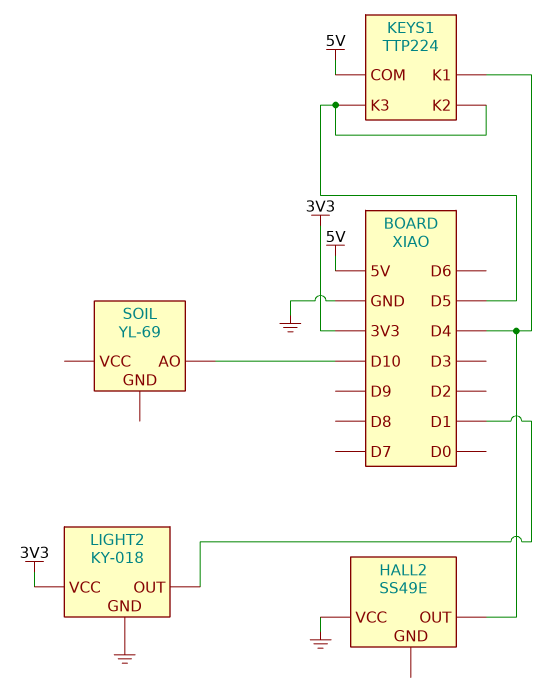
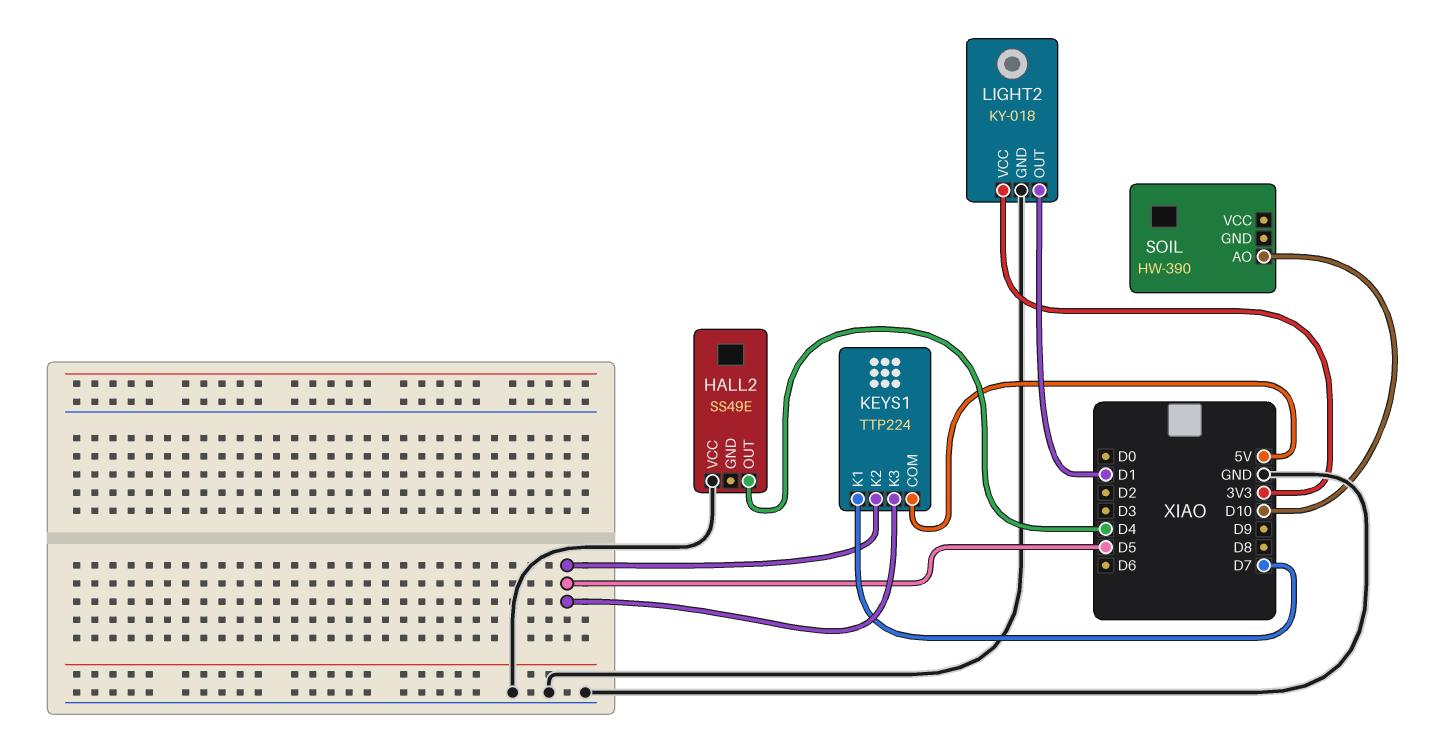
KEYS1 pin K1: D4 -> D7
SOIL: YL-69 -> HW-390

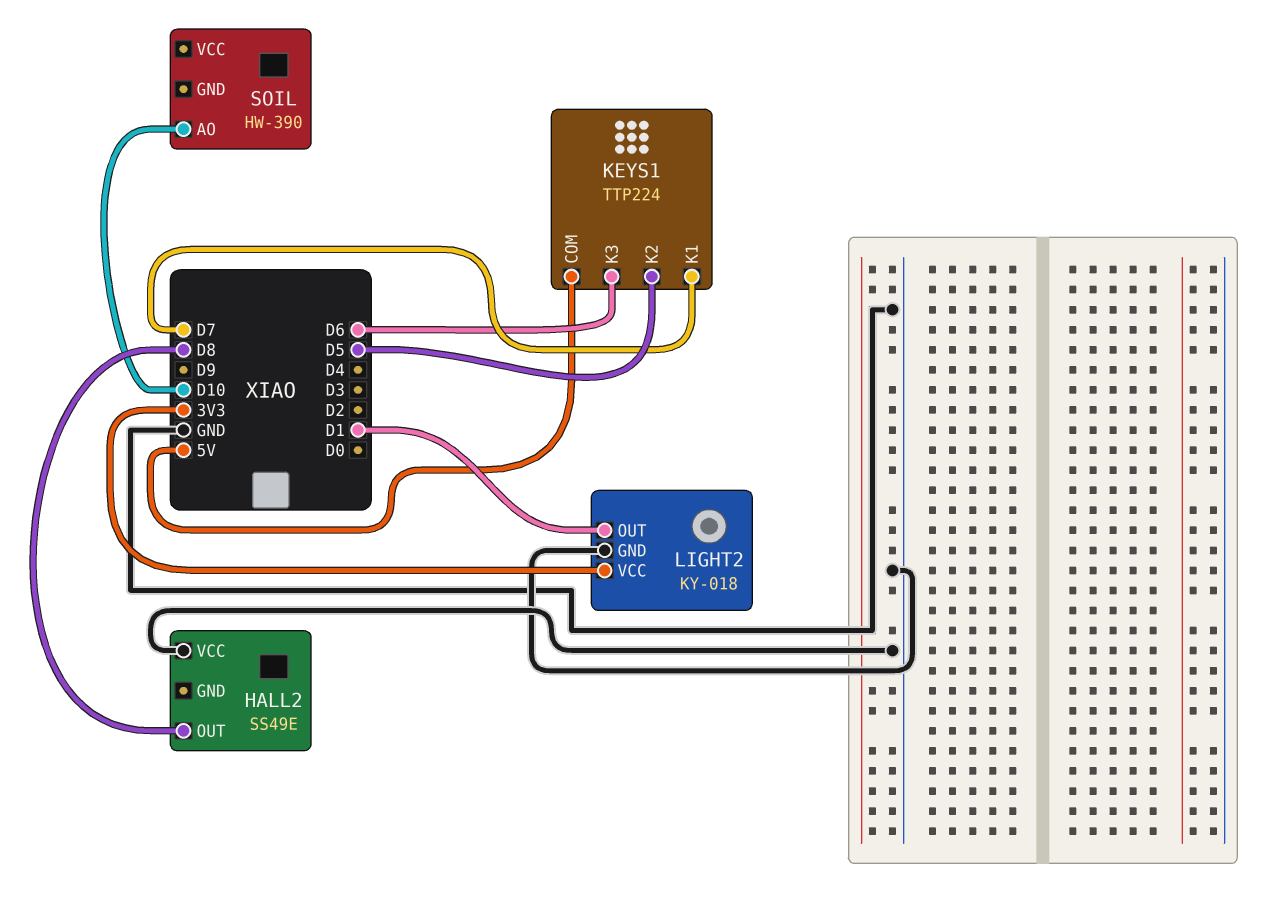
HALL2 pin OUT: D4 -> D8
KEYS1 pin K3: D5 -> D6

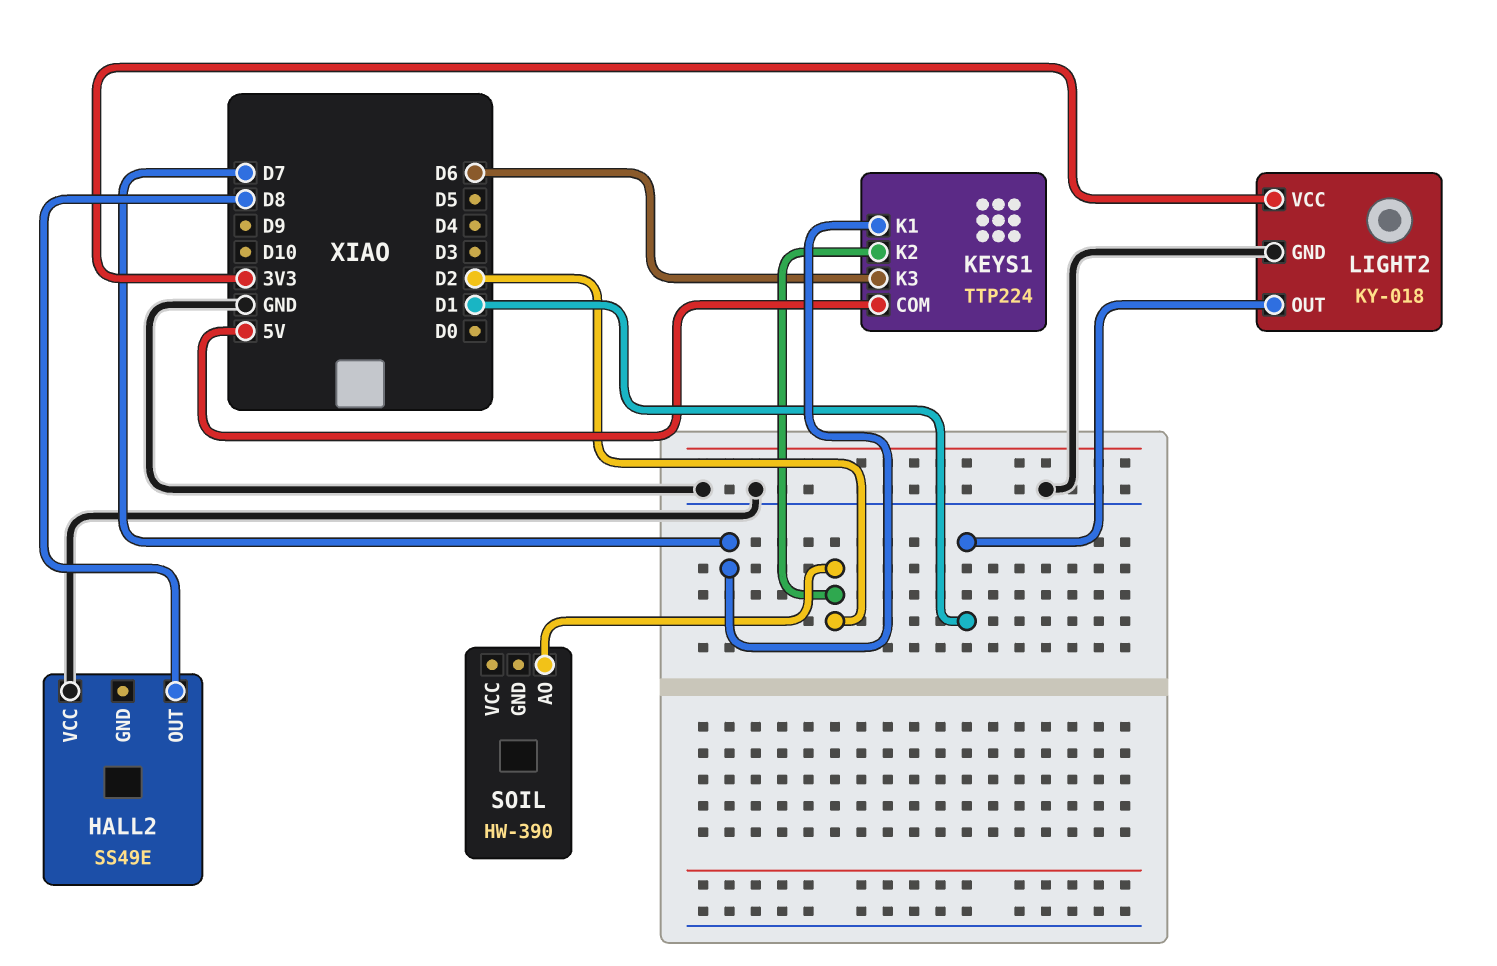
KEYS1 pin K2: D5 -> D2
SOIL pin AO: D10 -> D2

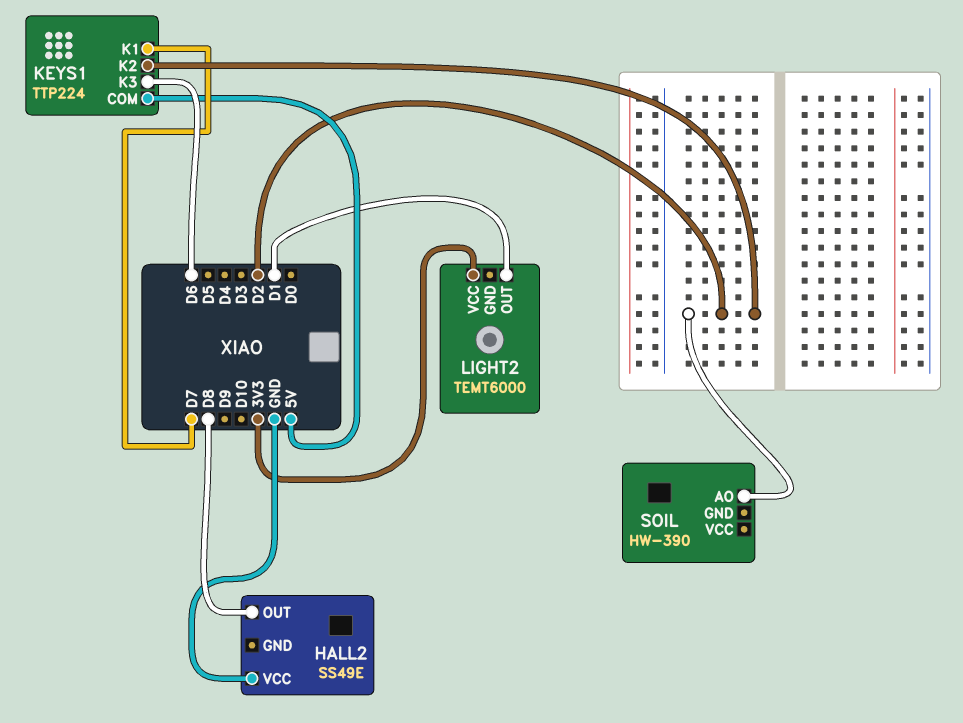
LIGHT2: KY-018 -> TEMT6000
LIGHT2 pin GND: GND -> none

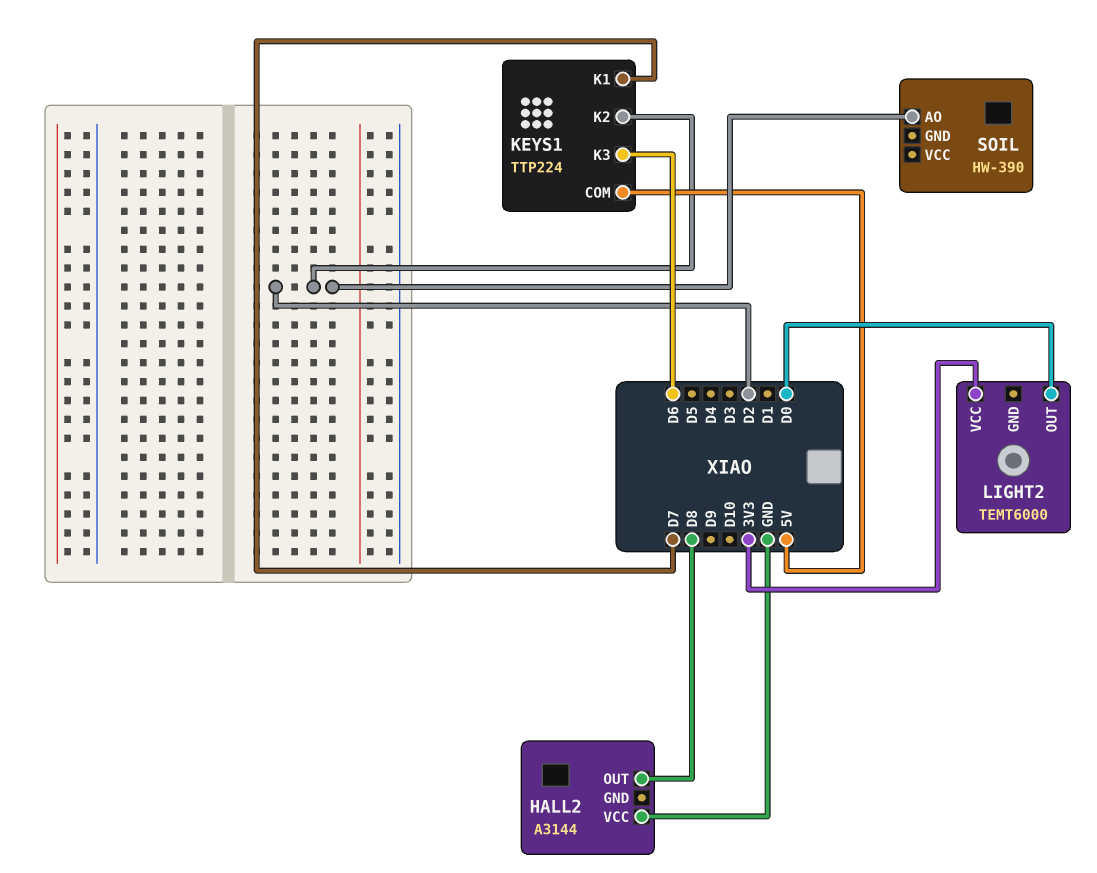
HALL2: SS49E -> A3144
LIGHT2 pin OUT: D1 -> D0

